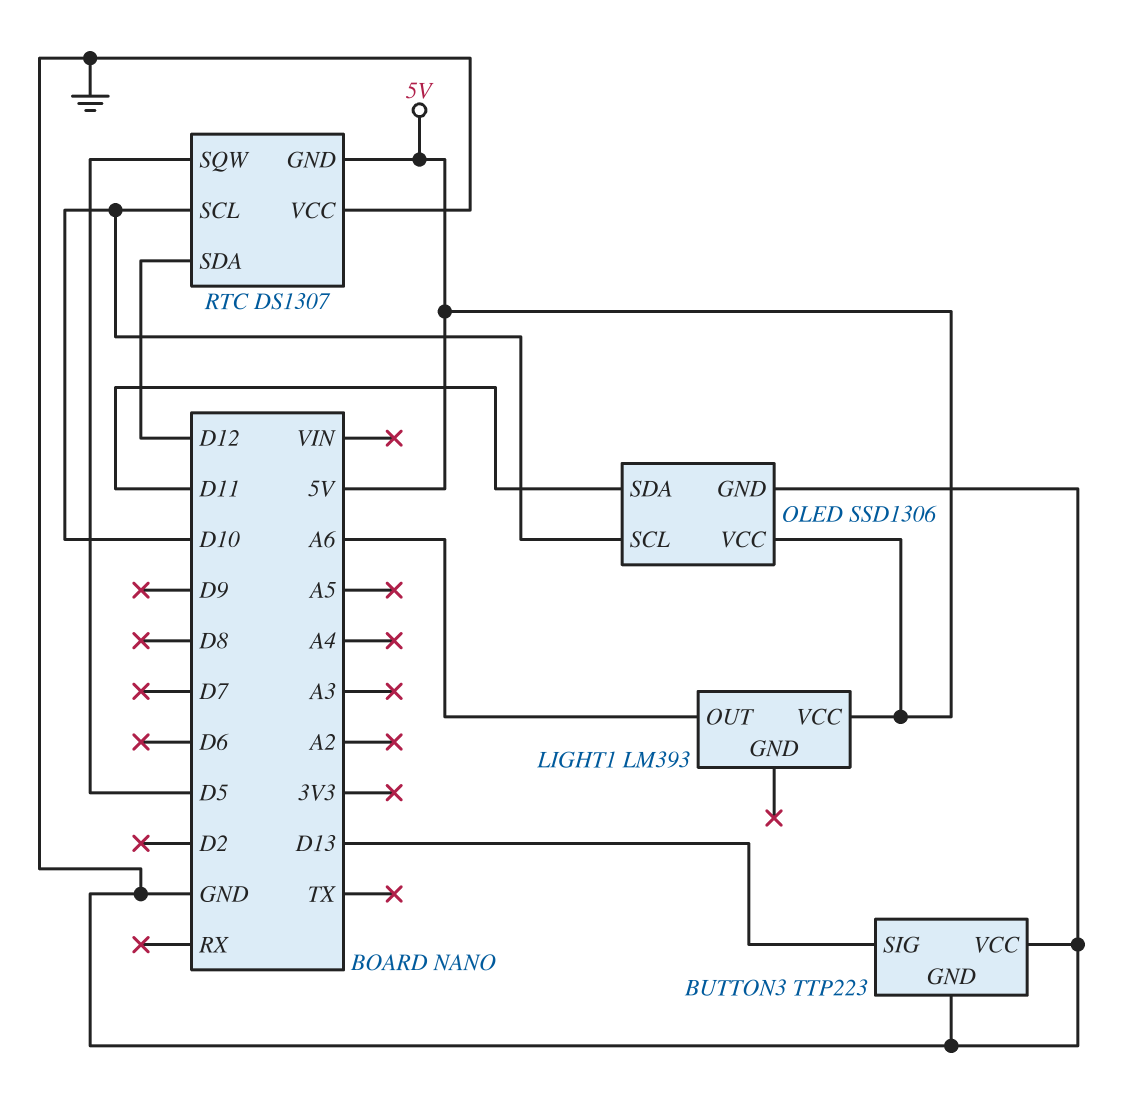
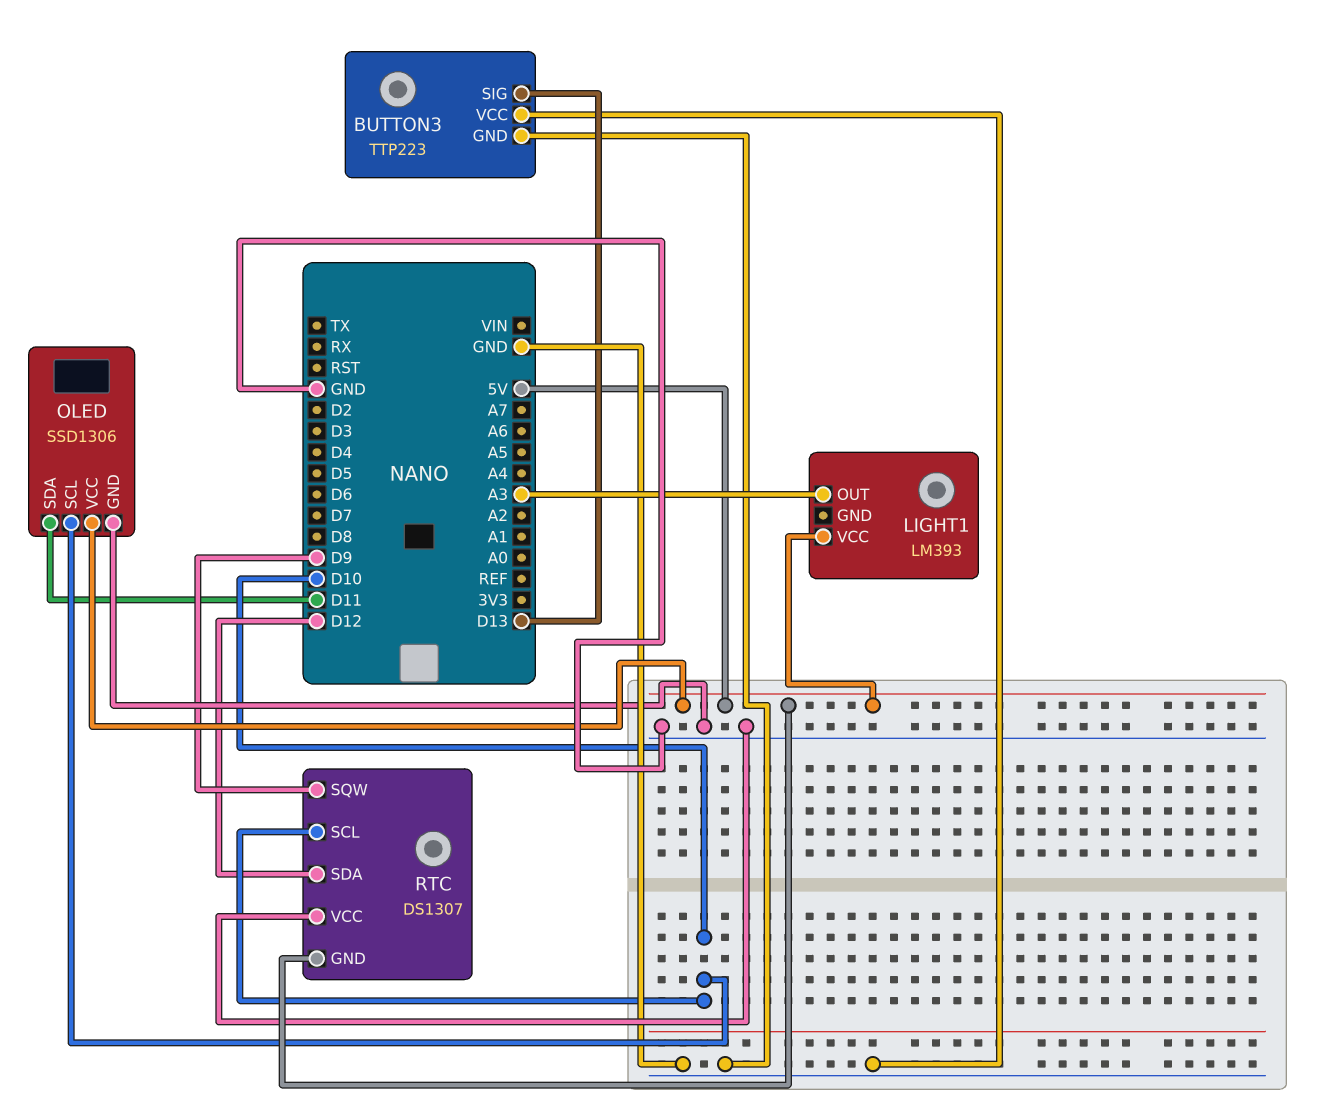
LIGHT1 pin OUT: A6 -> A3
RTC pin SQW: D5 -> D9

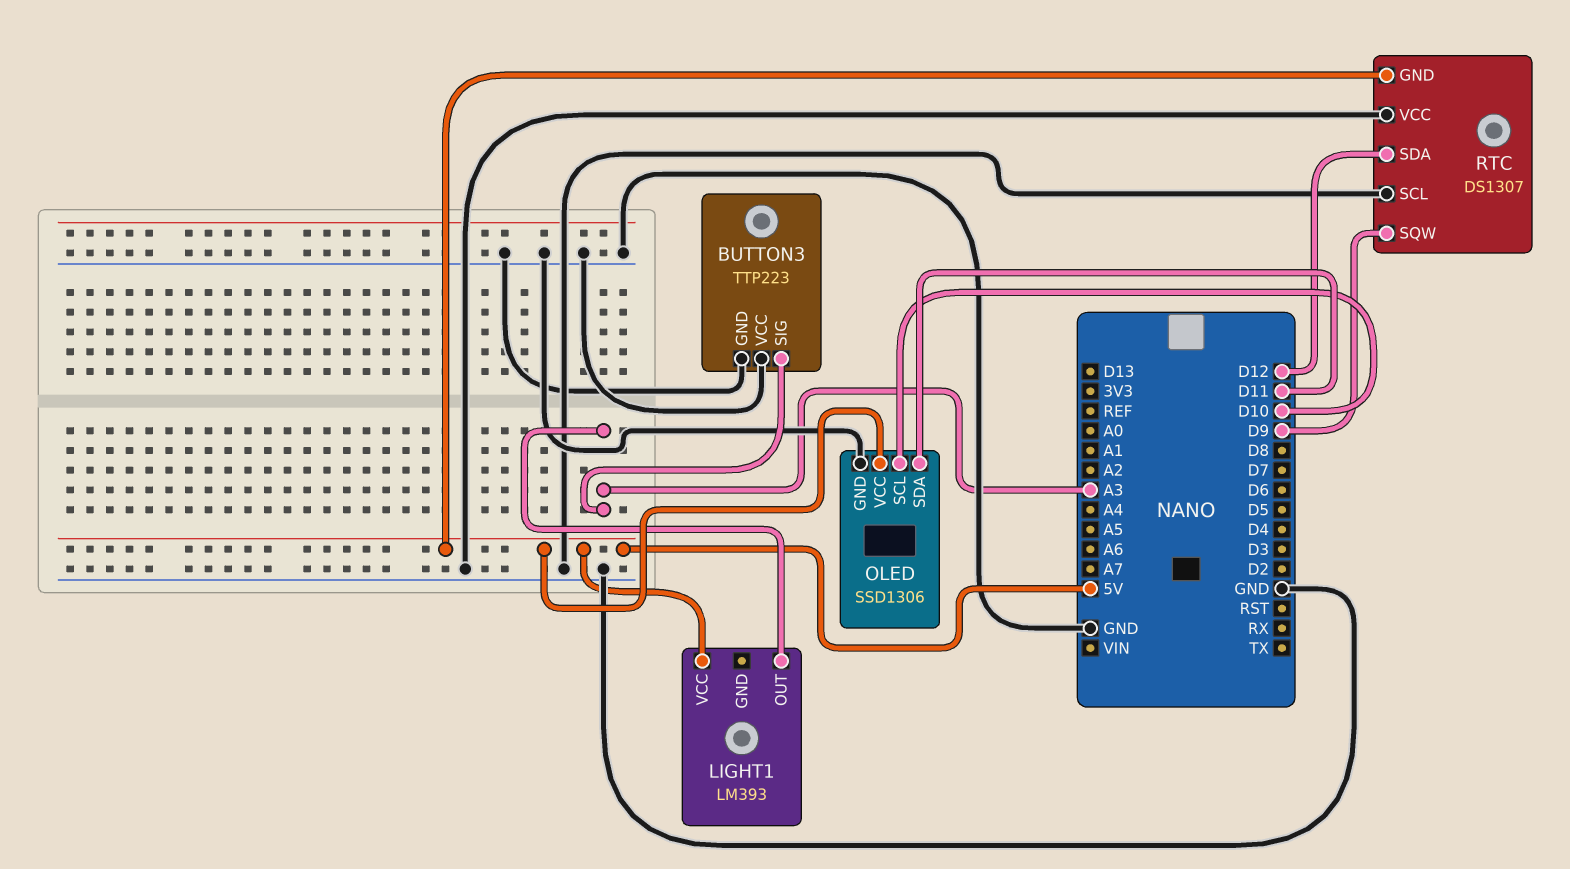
BUTTON3 pin SIG: D13 -> A3
RTC pin SCL: D10 -> GND

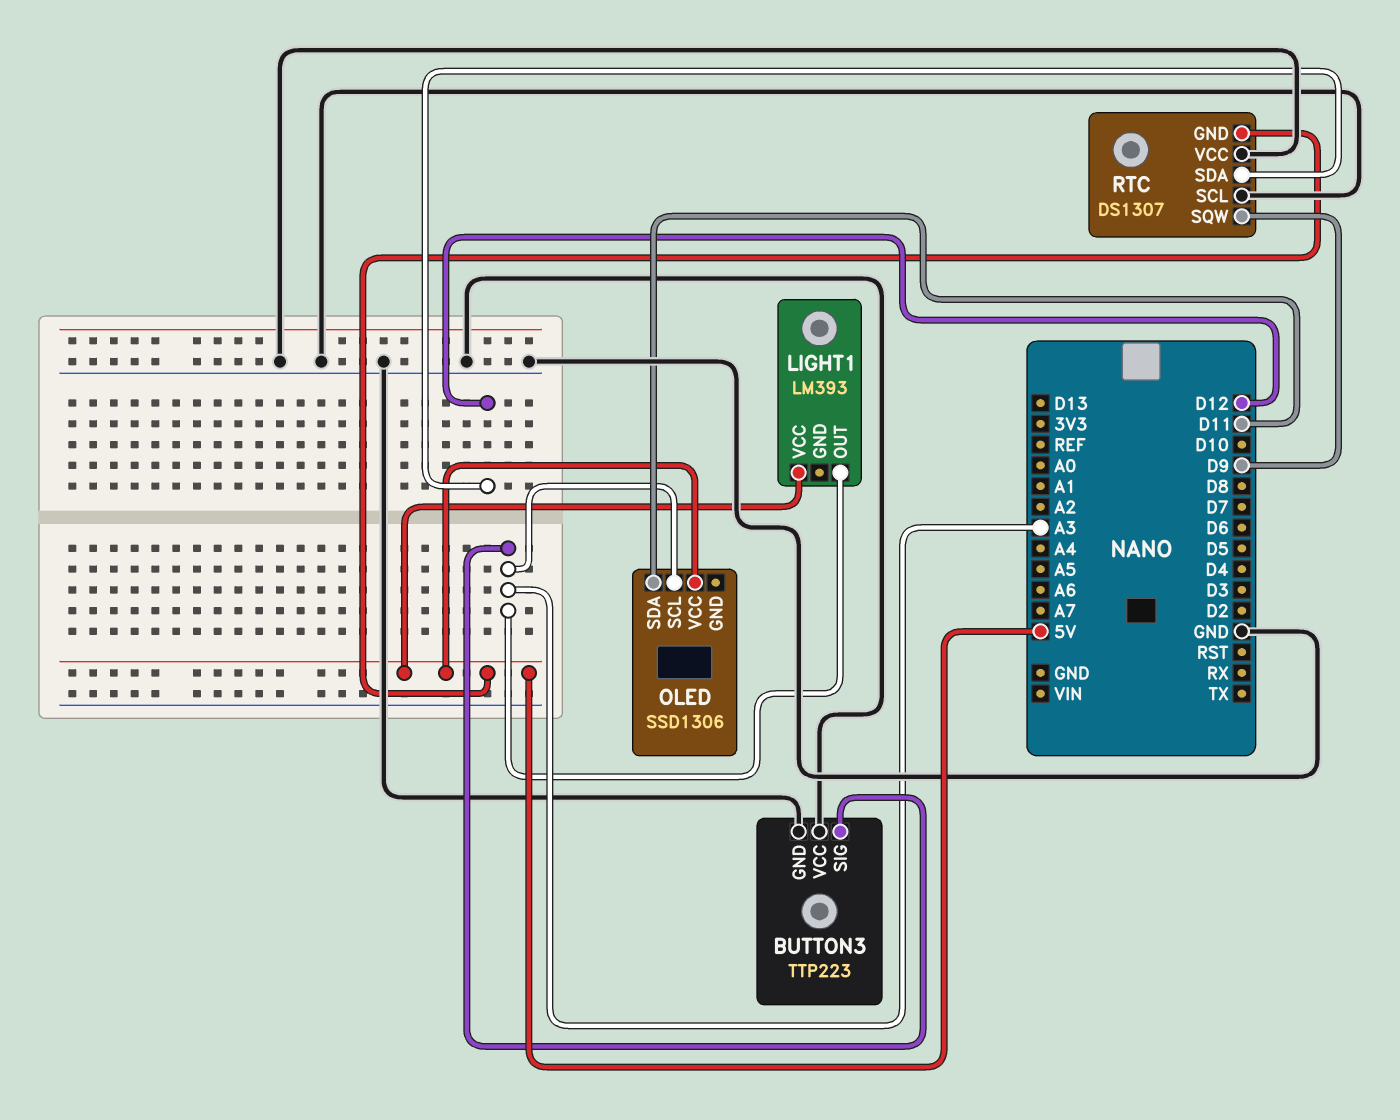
OLED pin GND: GND -> none
OLED pin SCL: D10 -> A3

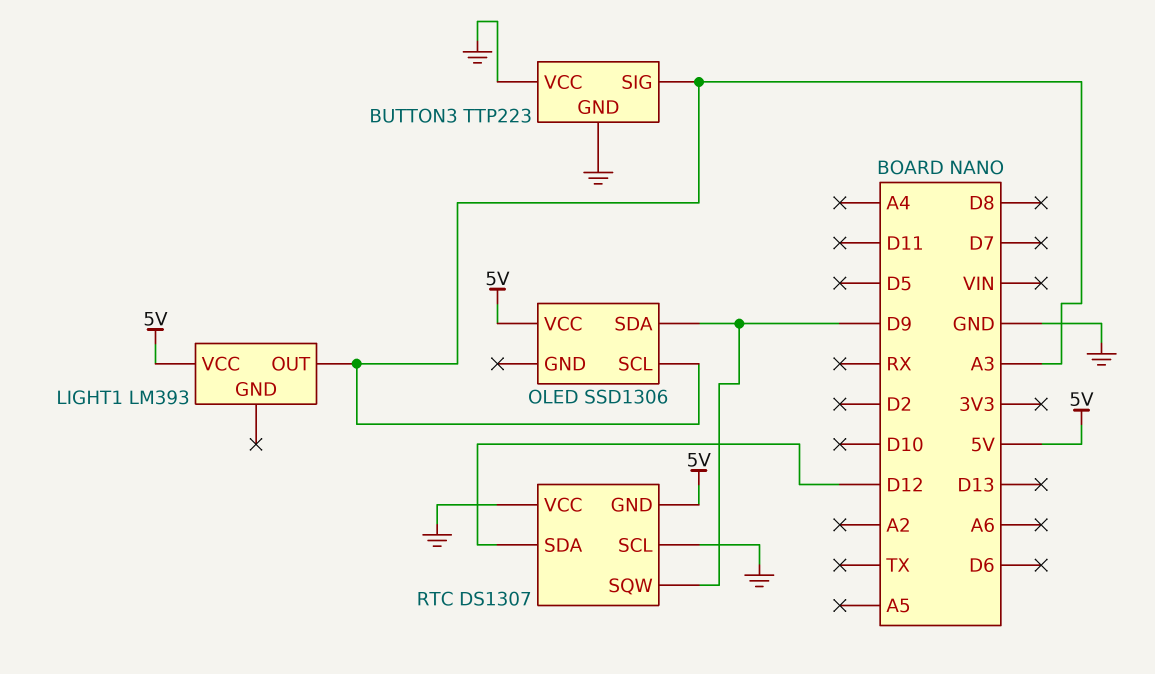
OLED pin SDA: D11 -> D9

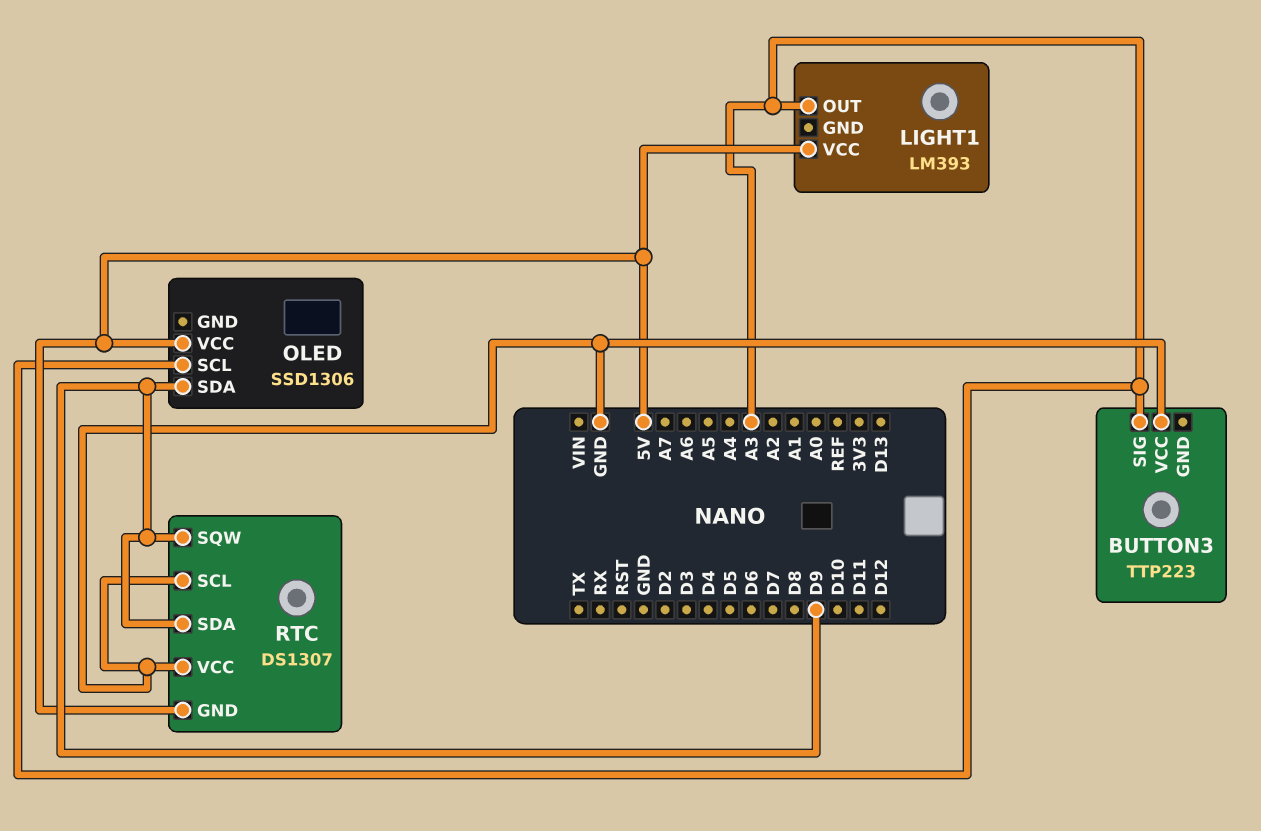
BUTTON3 pin GND: GND -> none
RTC pin SDA: D12 -> D9

